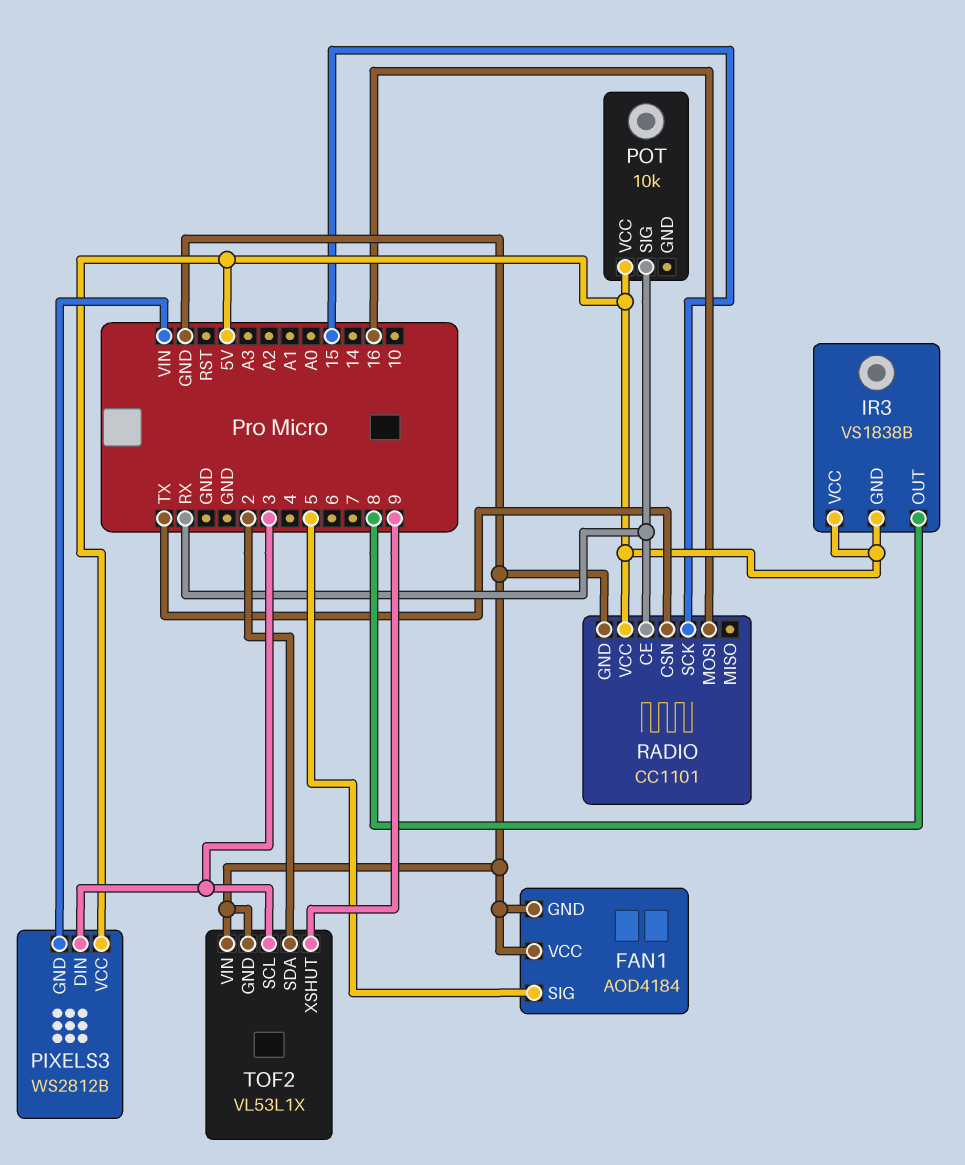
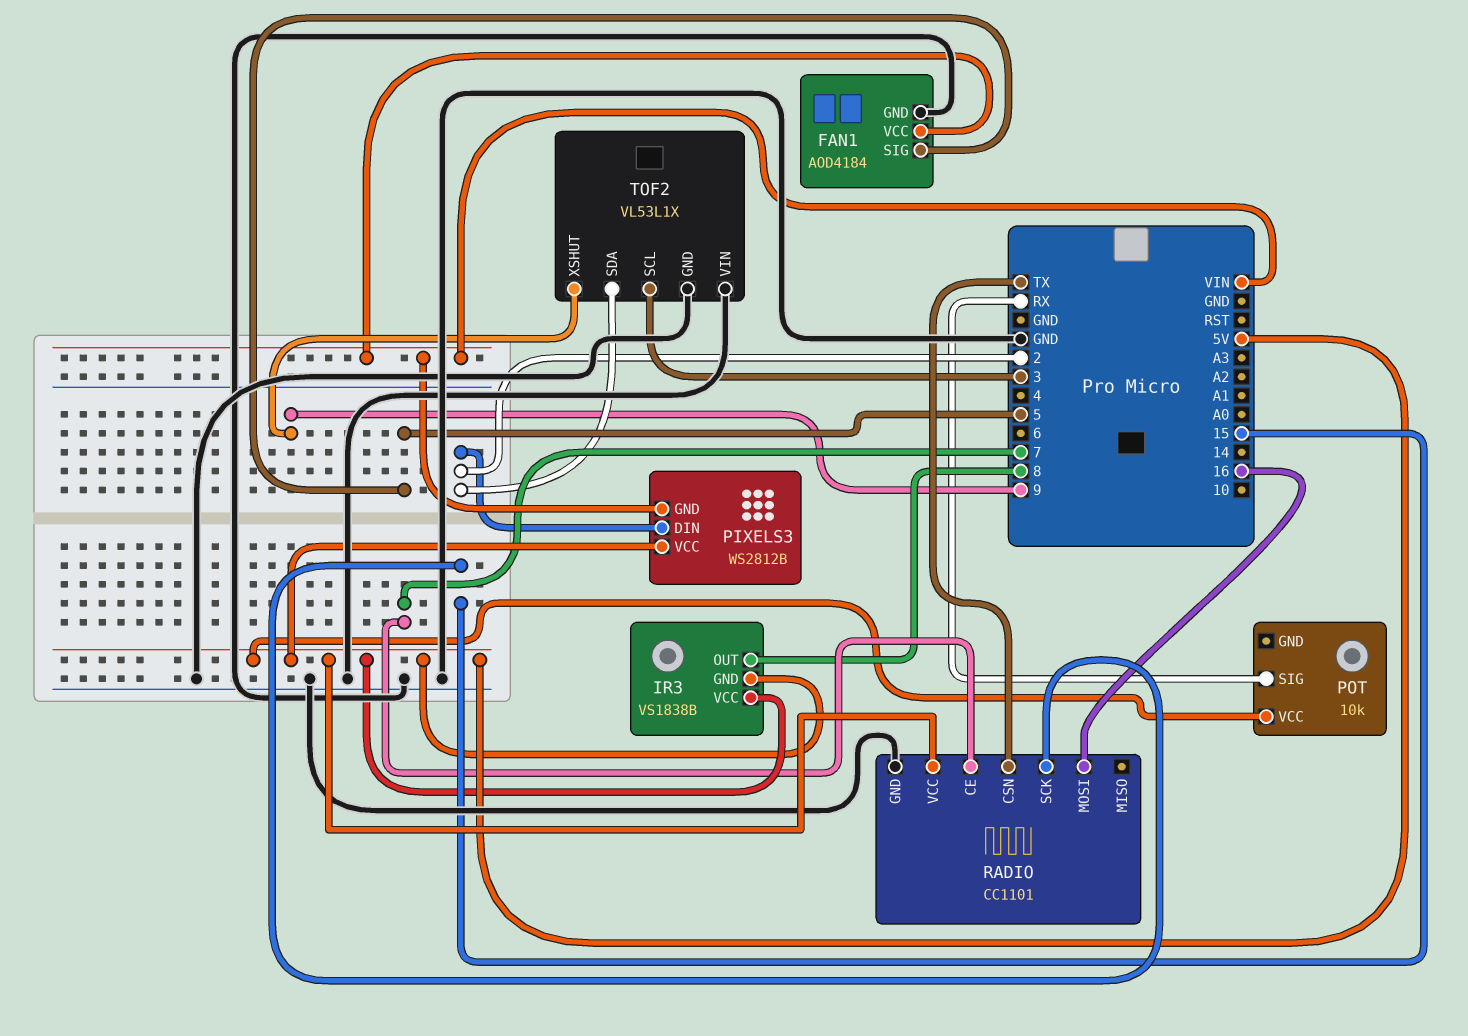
FAN1 pin VCC: GND -> VIN
PIXELS3 pin DIN: 3 -> 2
RADIO pin CE: RX -> 7

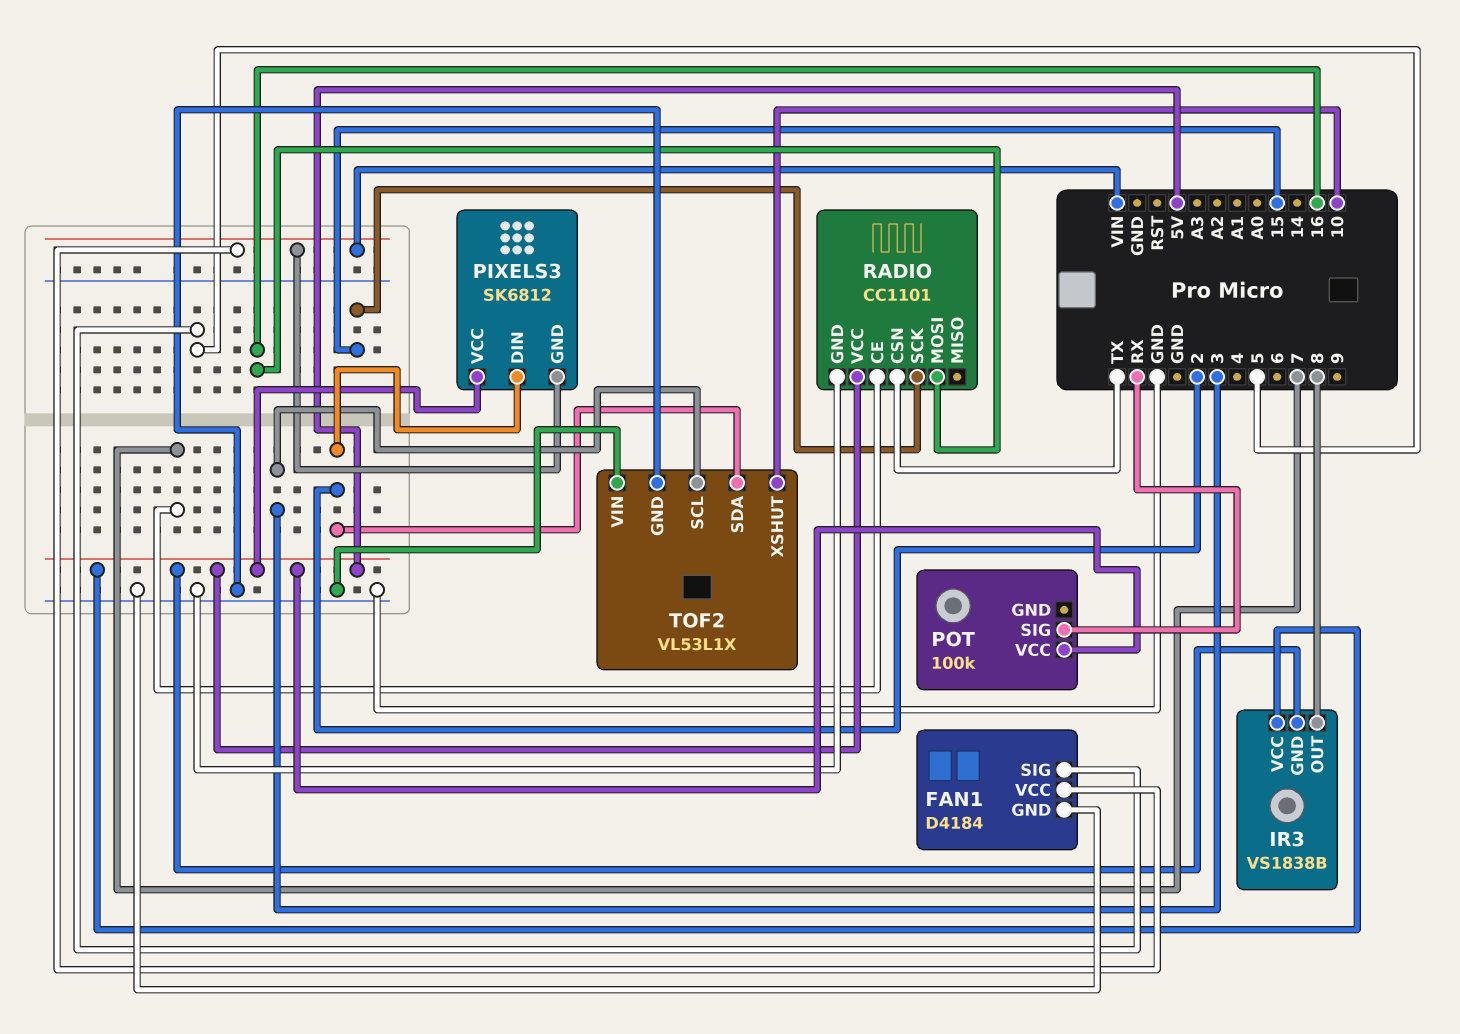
FAN1: AOD4184 -> D4184
PIXELS3: WS2812B -> SK6812
POT: 10k -> 100k
TOF2 pin XSHUT: 9 -> 10

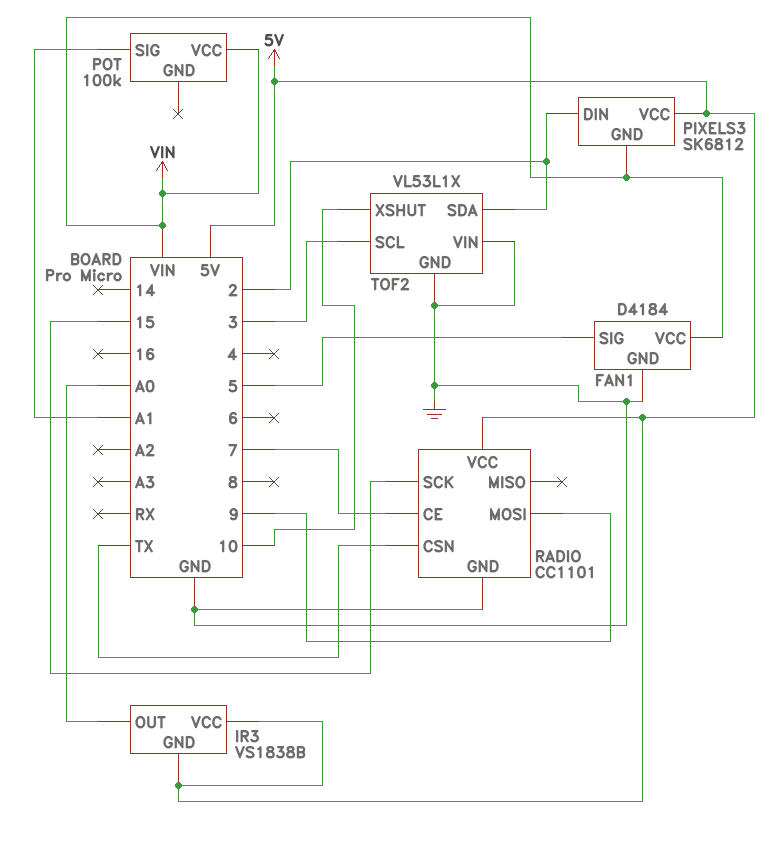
IR3 pin OUT: 8 -> A0
POT pin SIG: RX -> A1
POT pin VCC: 5V -> VIN
RADIO pin MOSI: 16 -> 9

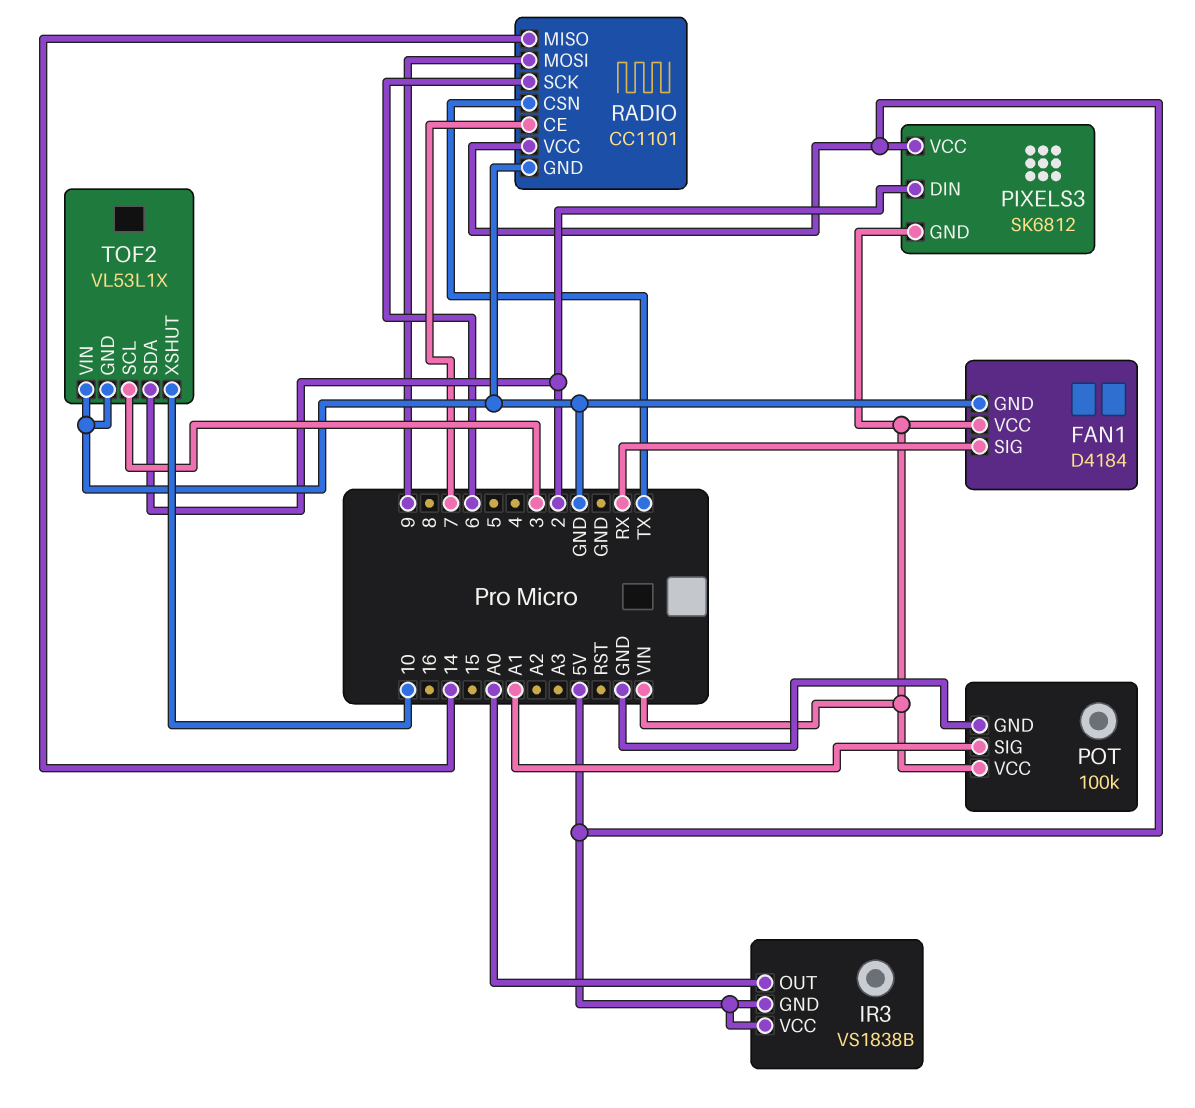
FAN1 pin SIG: 5 -> RX
POT pin GND: none -> GND
RADIO pin MISO: none -> 14
RADIO pin SCK: 15 -> 6

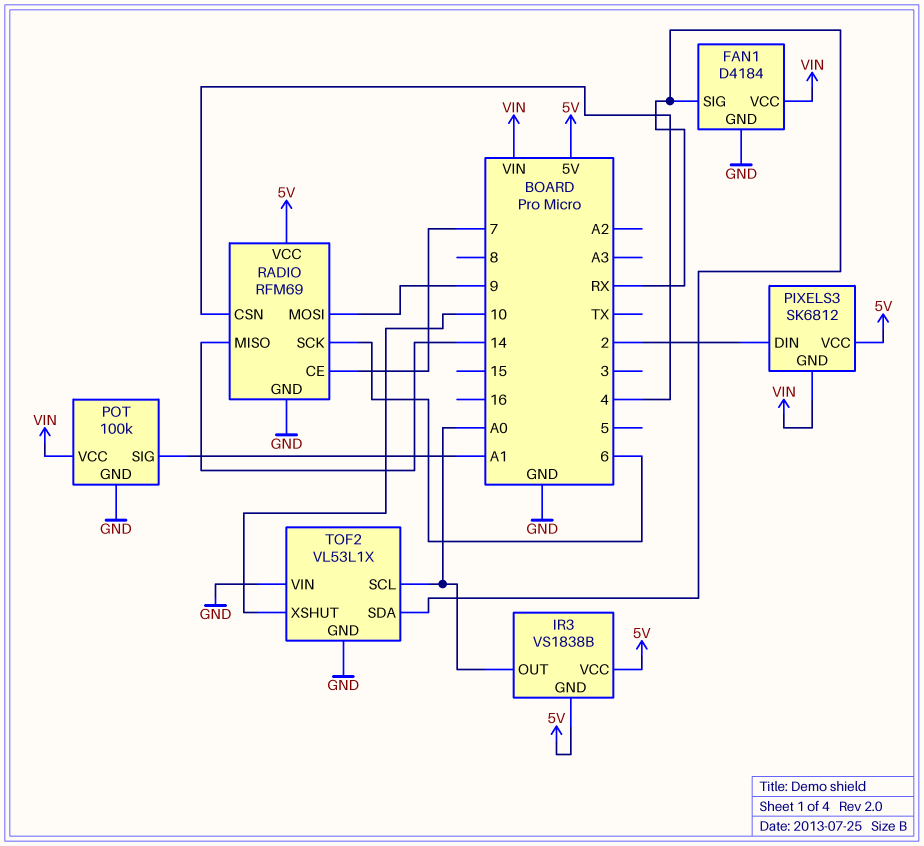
RADIO: CC1101 -> RFM69
RADIO pin CSN: TX -> 4
TOF2 pin SCL: 3 -> A0
TOF2 pin SDA: 2 -> RX

